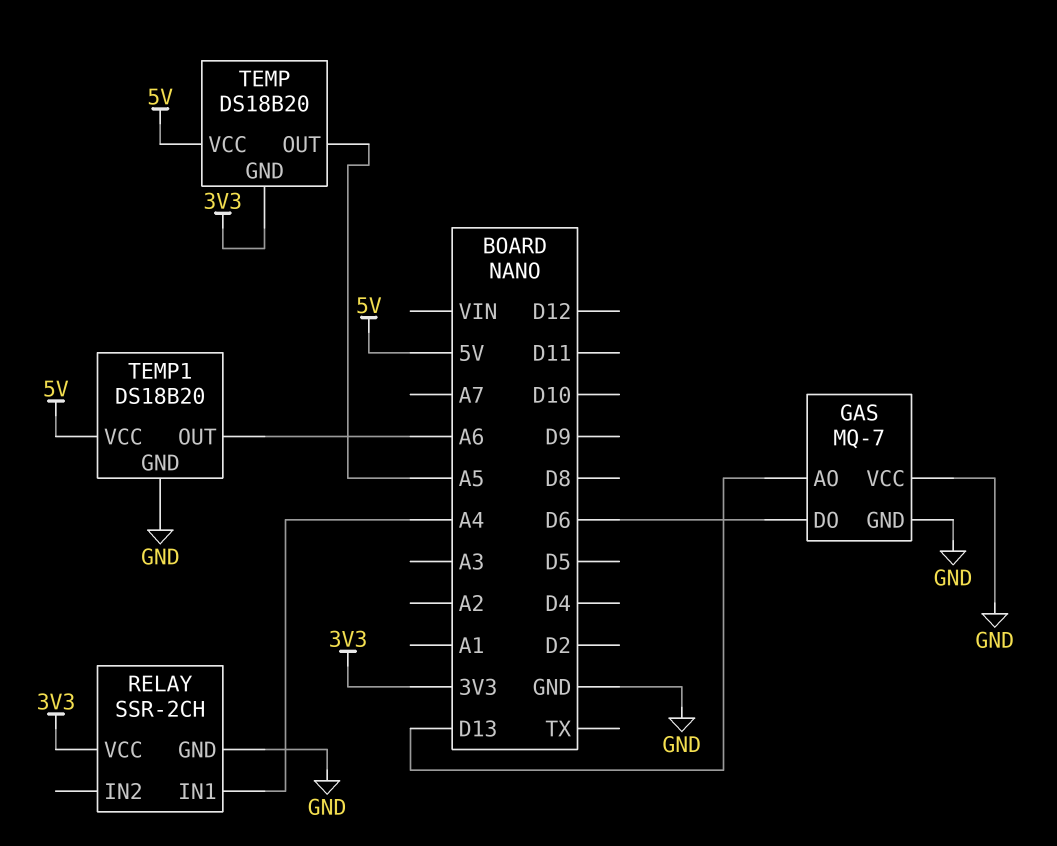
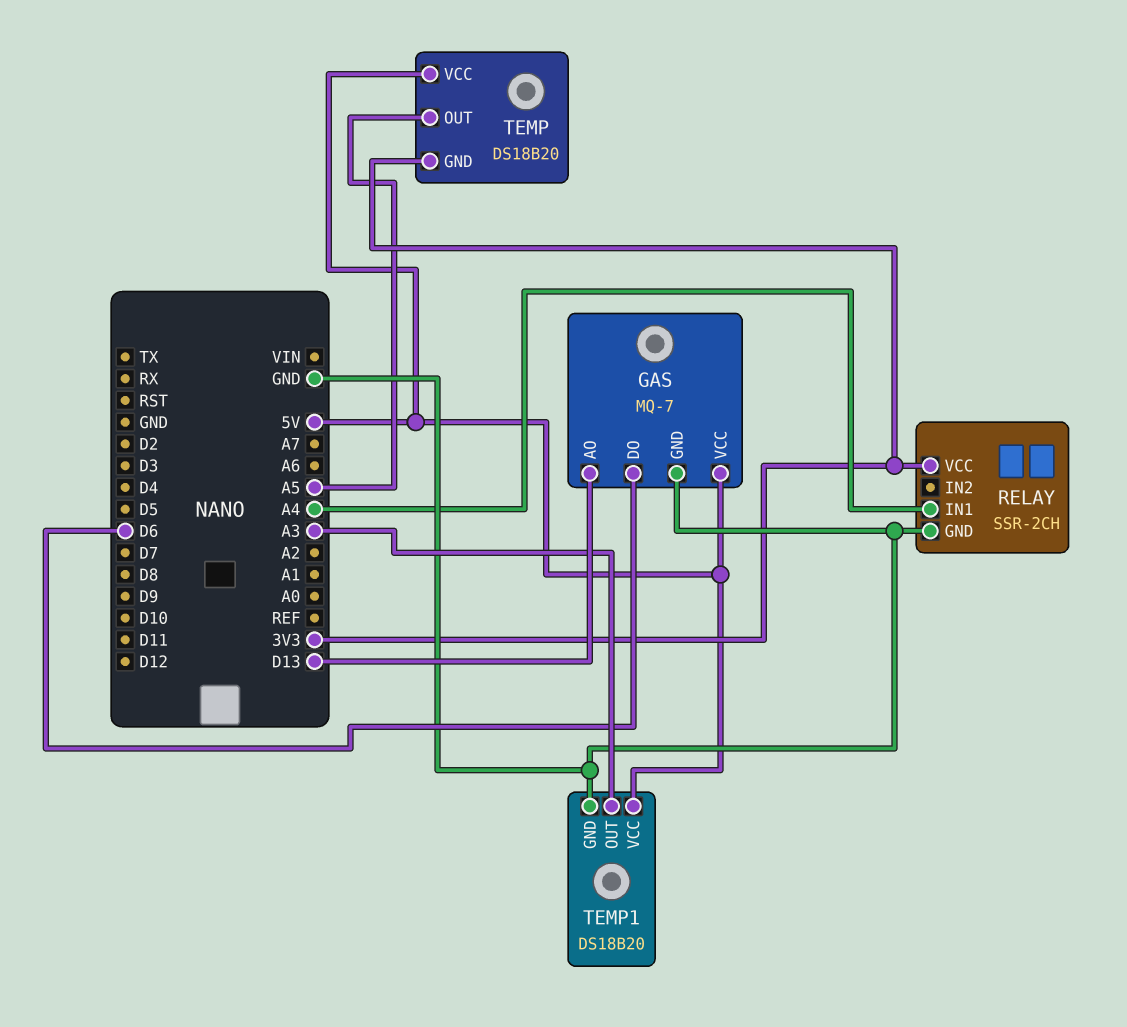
GAS pin VCC: GND -> 5V
TEMP1 pin OUT: A6 -> A3

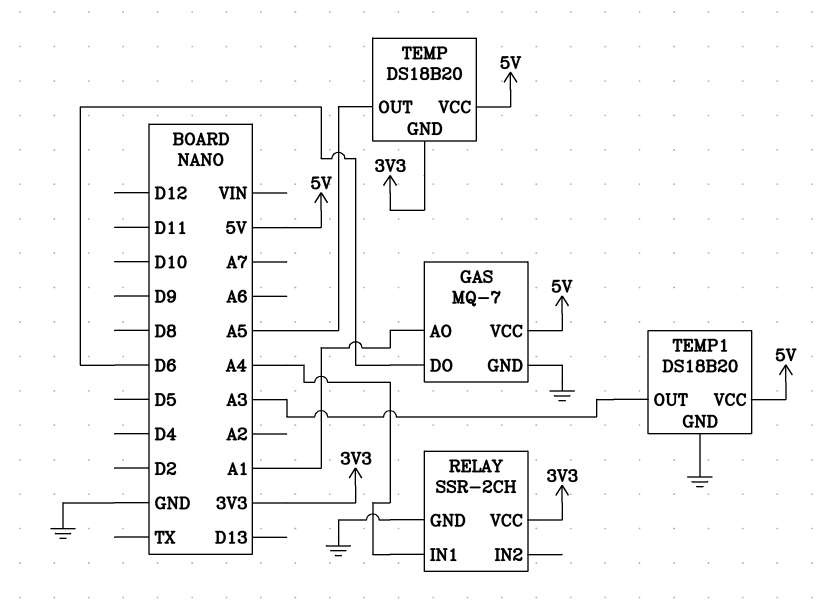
GAS pin AO: D13 -> A1

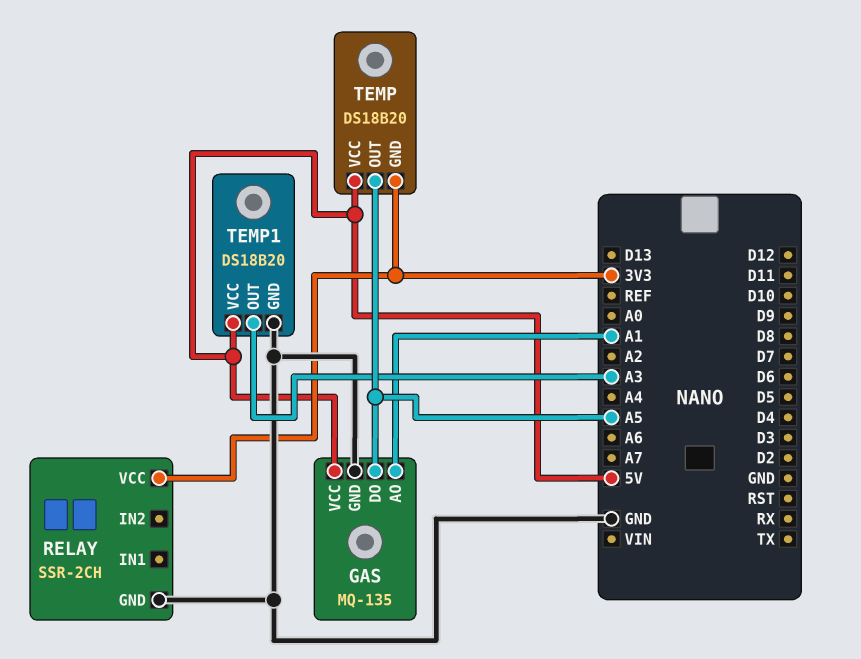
GAS: MQ-7 -> MQ-135
GAS pin DO: D6 -> A5
RELAY pin IN1: A4 -> none

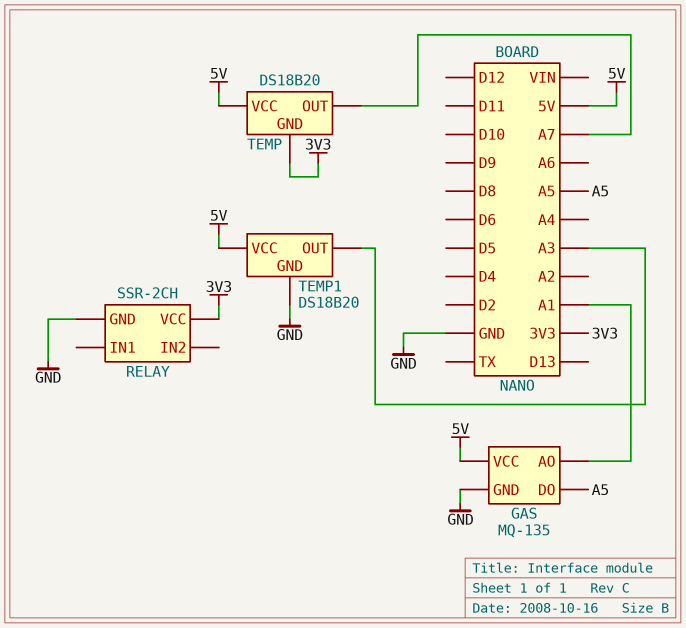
TEMP pin OUT: A5 -> A7

